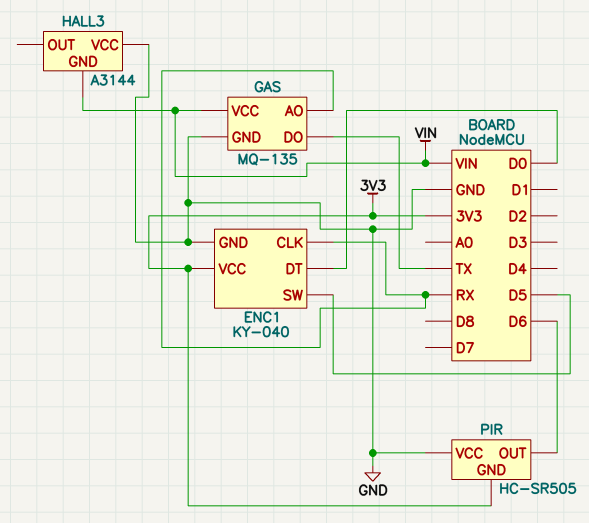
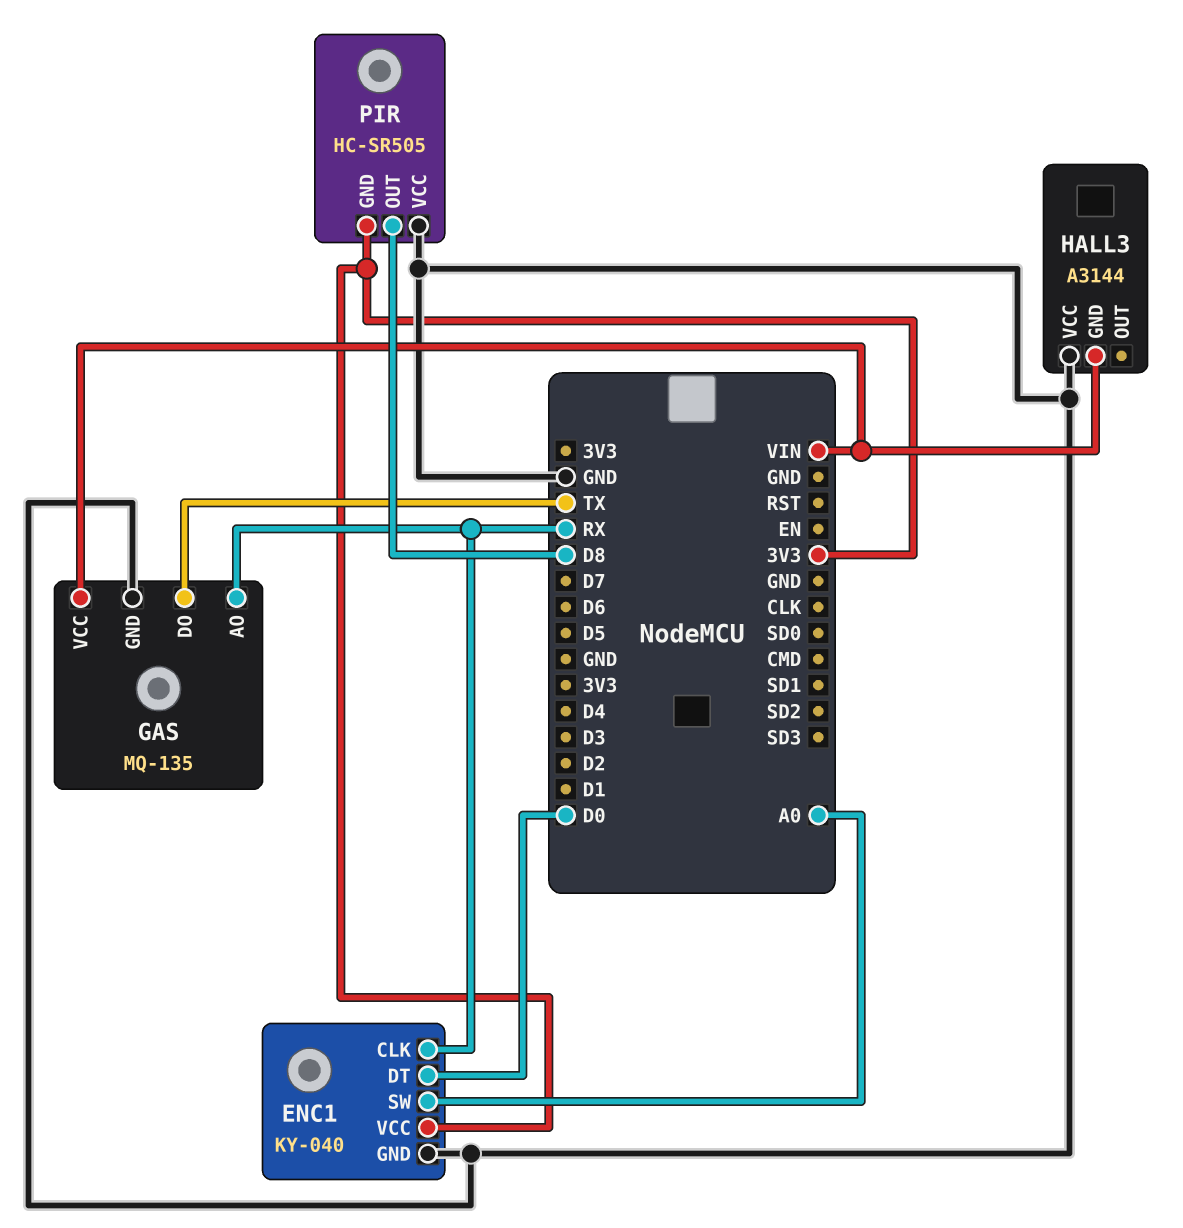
ENC1 pin SW: D5 -> A0
PIR pin OUT: D6 -> D8

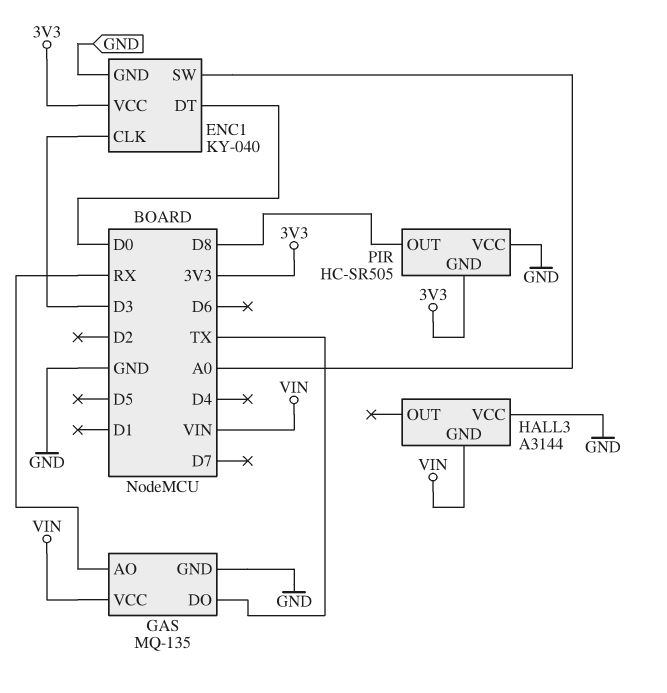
ENC1 pin CLK: RX -> D3

